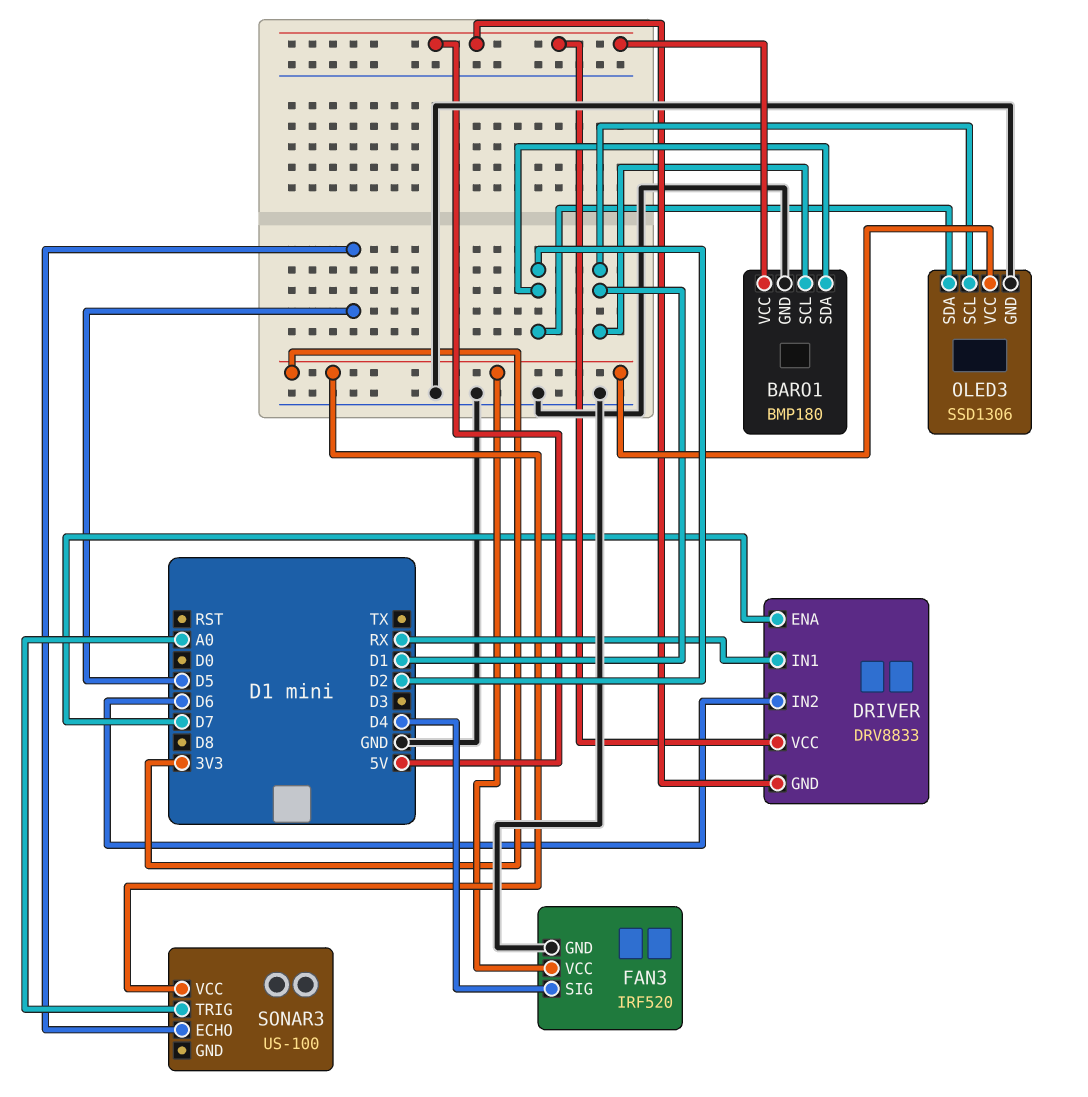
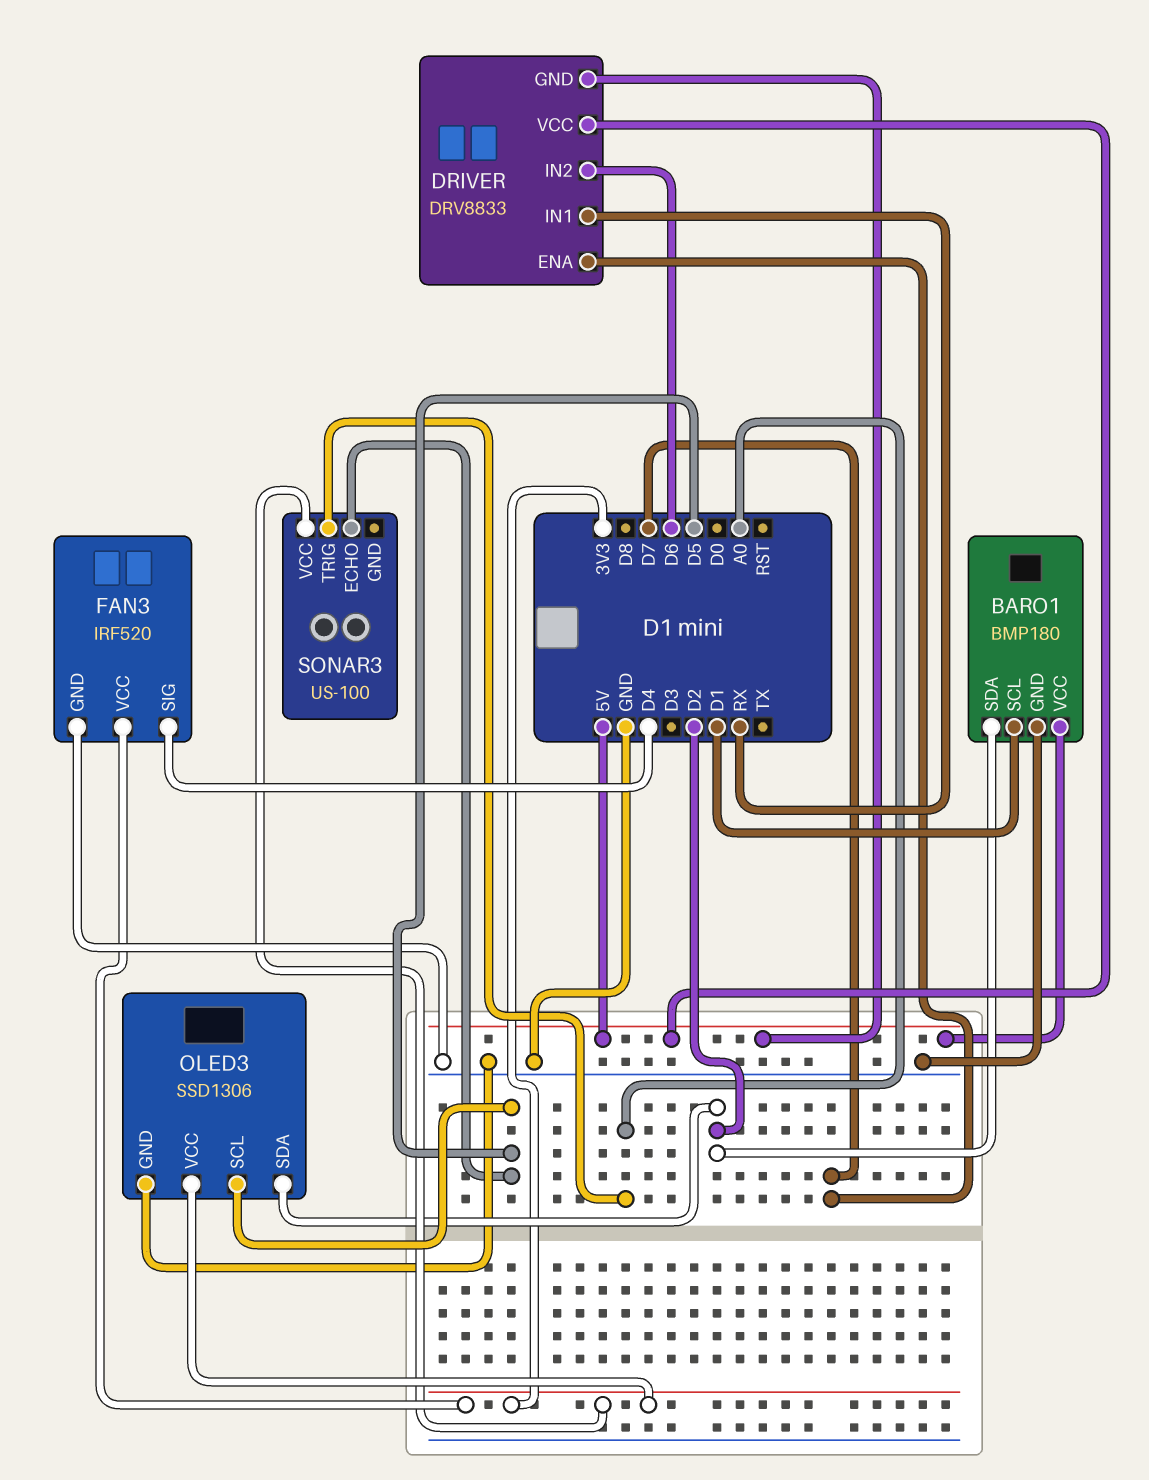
OLED3 pin SCL: D1 -> D5

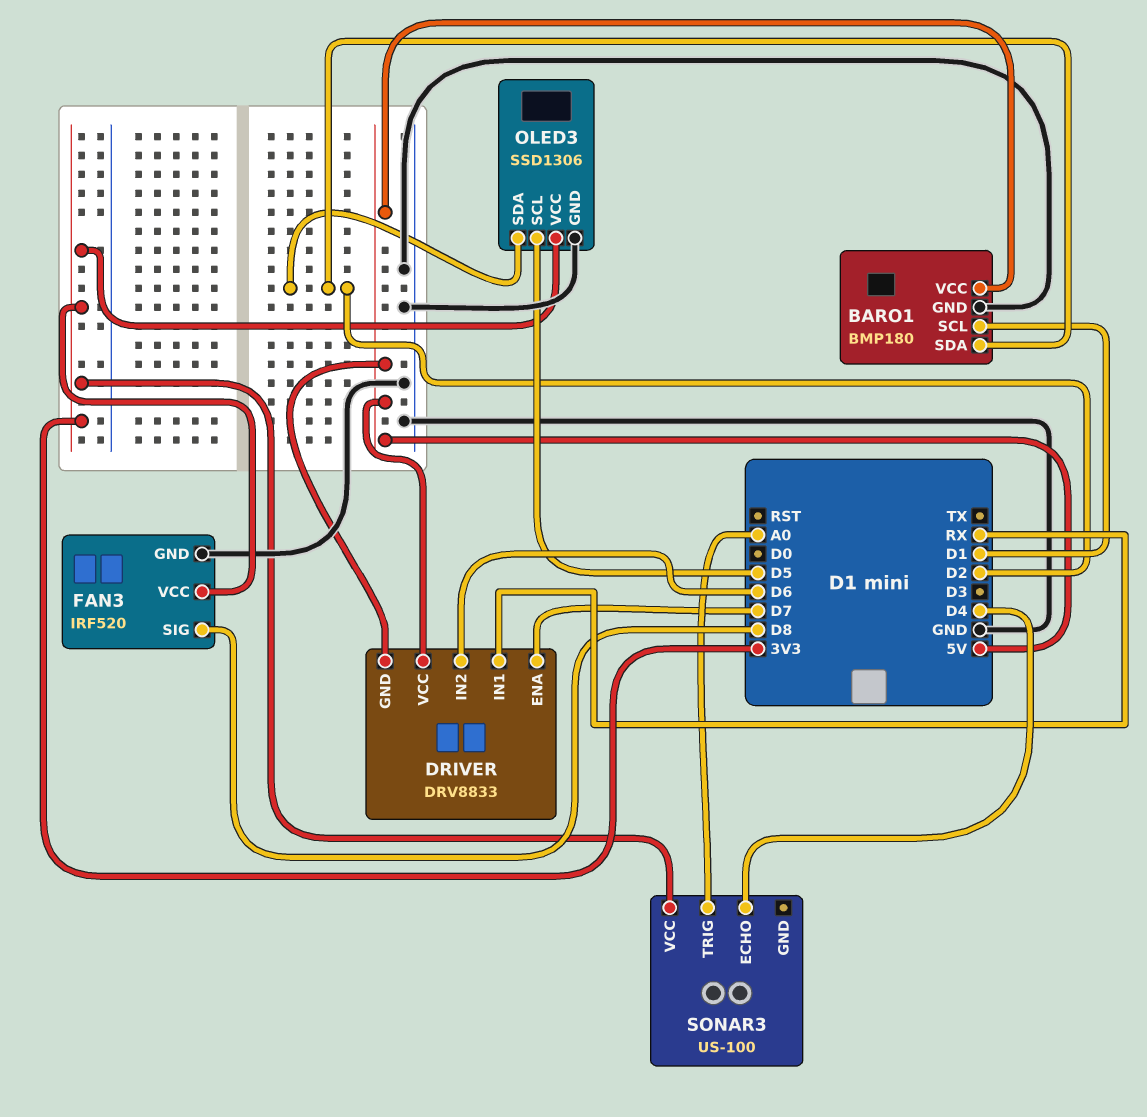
FAN3 pin SIG: D4 -> D8
SONAR3 pin ECHO: D5 -> D4

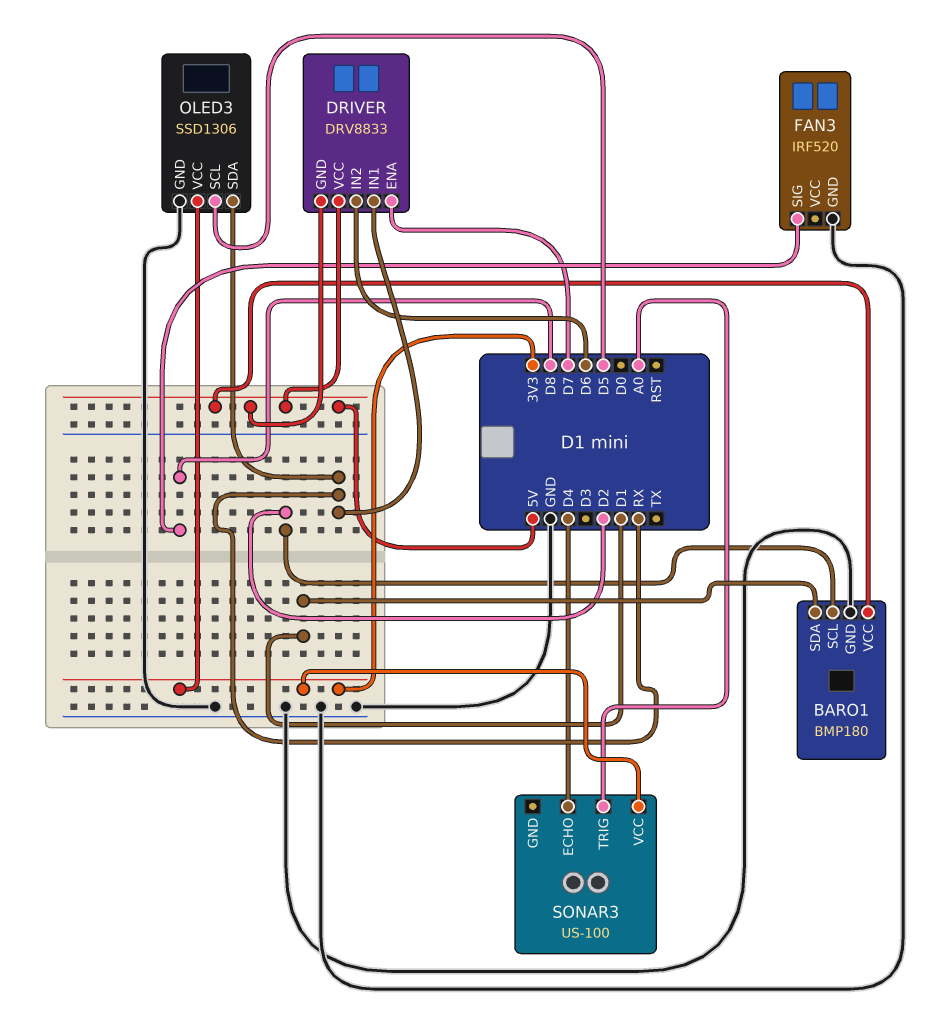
BARO1 pin SCL: D1 -> D2
BARO1 pin SDA: D2 -> D1
FAN3 pin VCC: 3V3 -> none
OLED3 pin SDA: D2 -> RX

